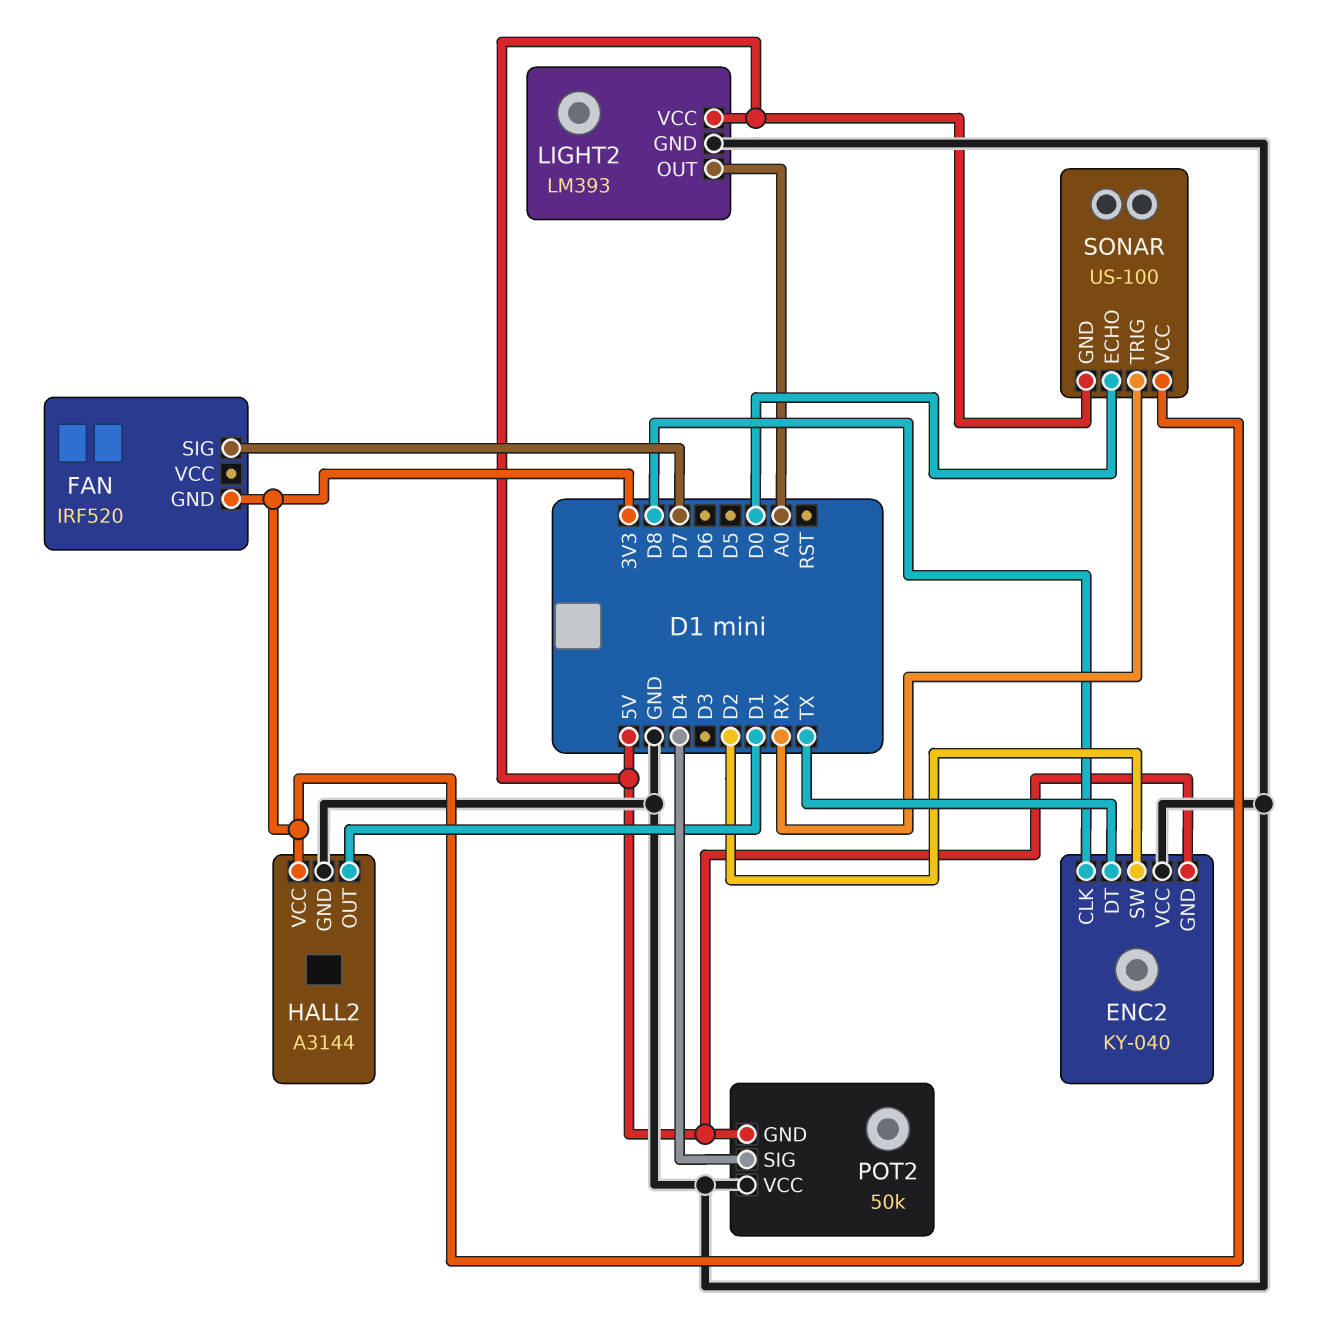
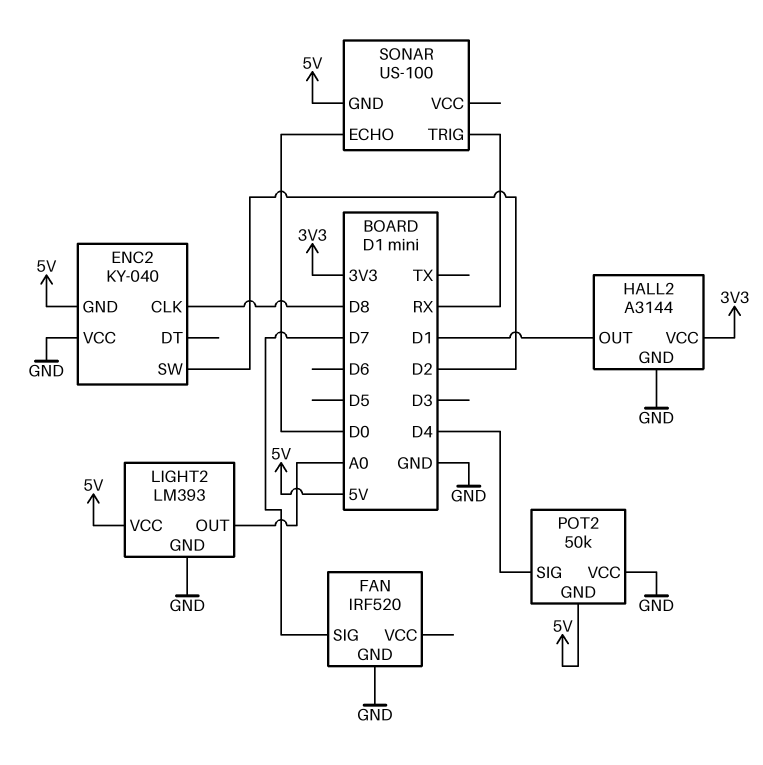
ENC2 pin DT: TX -> none
FAN pin GND: 3V3 -> GND
SONAR pin VCC: 3V3 -> none

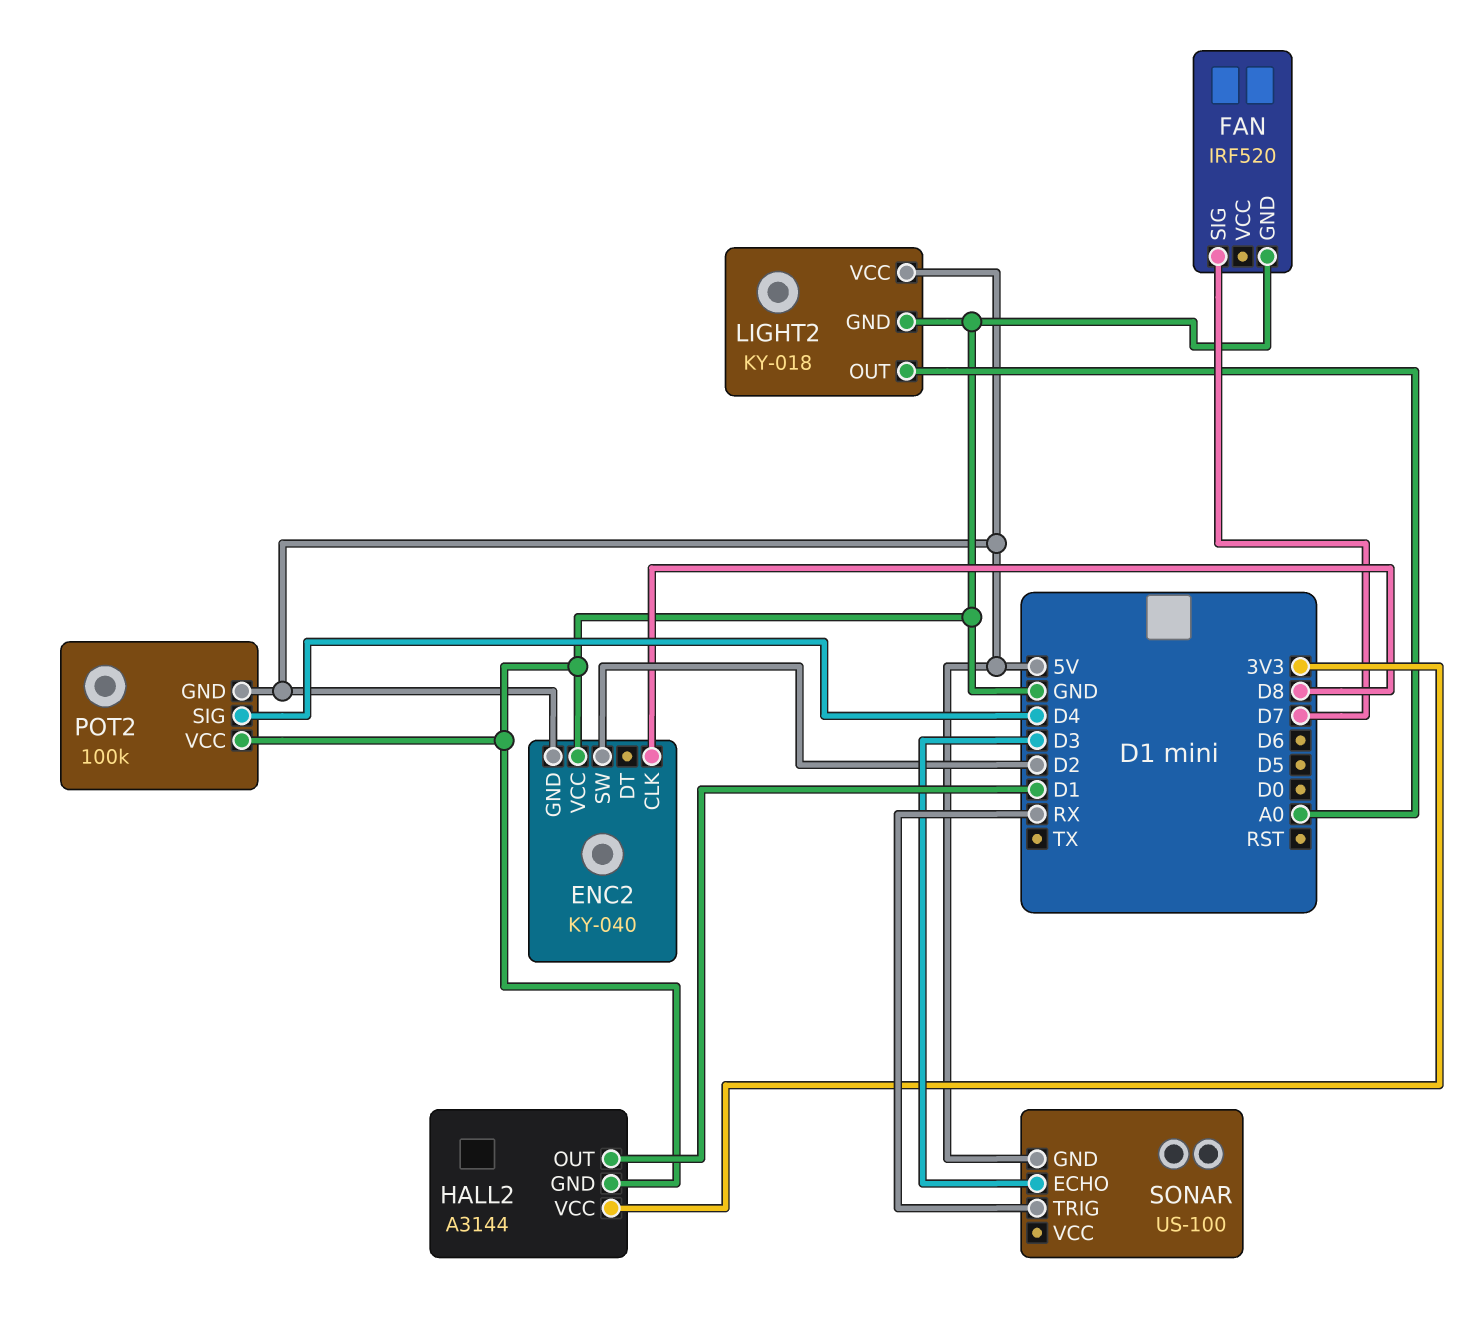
LIGHT2: LM393 -> KY-018
POT2: 50k -> 100k
SONAR pin ECHO: D0 -> D3

